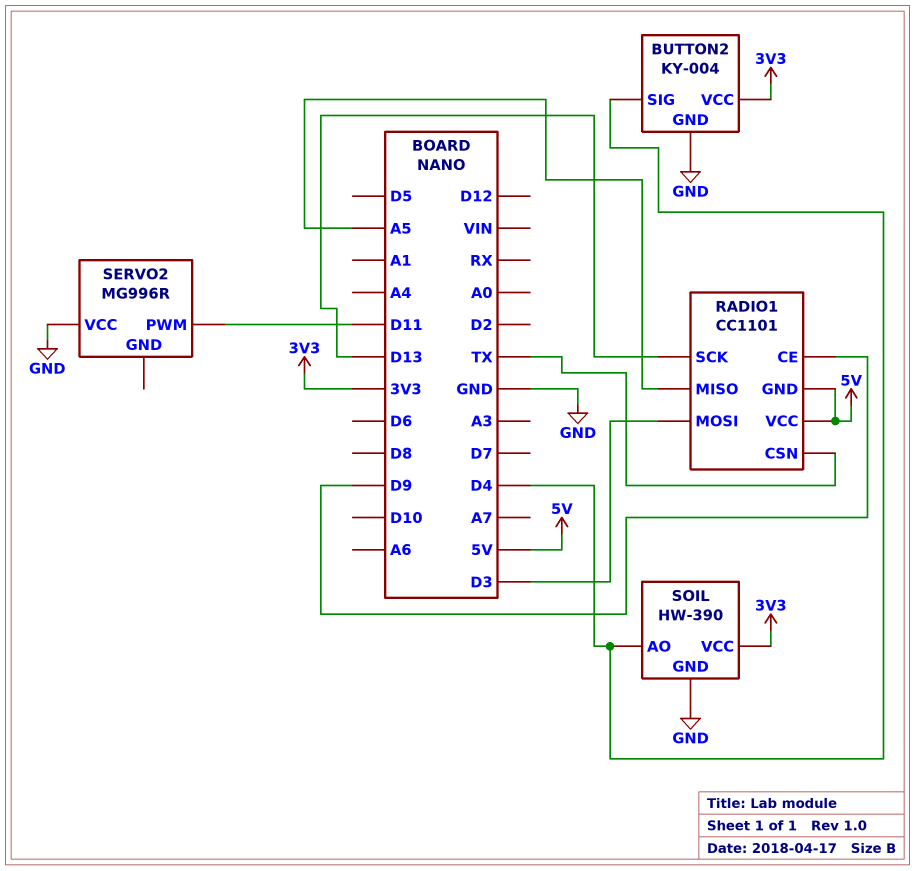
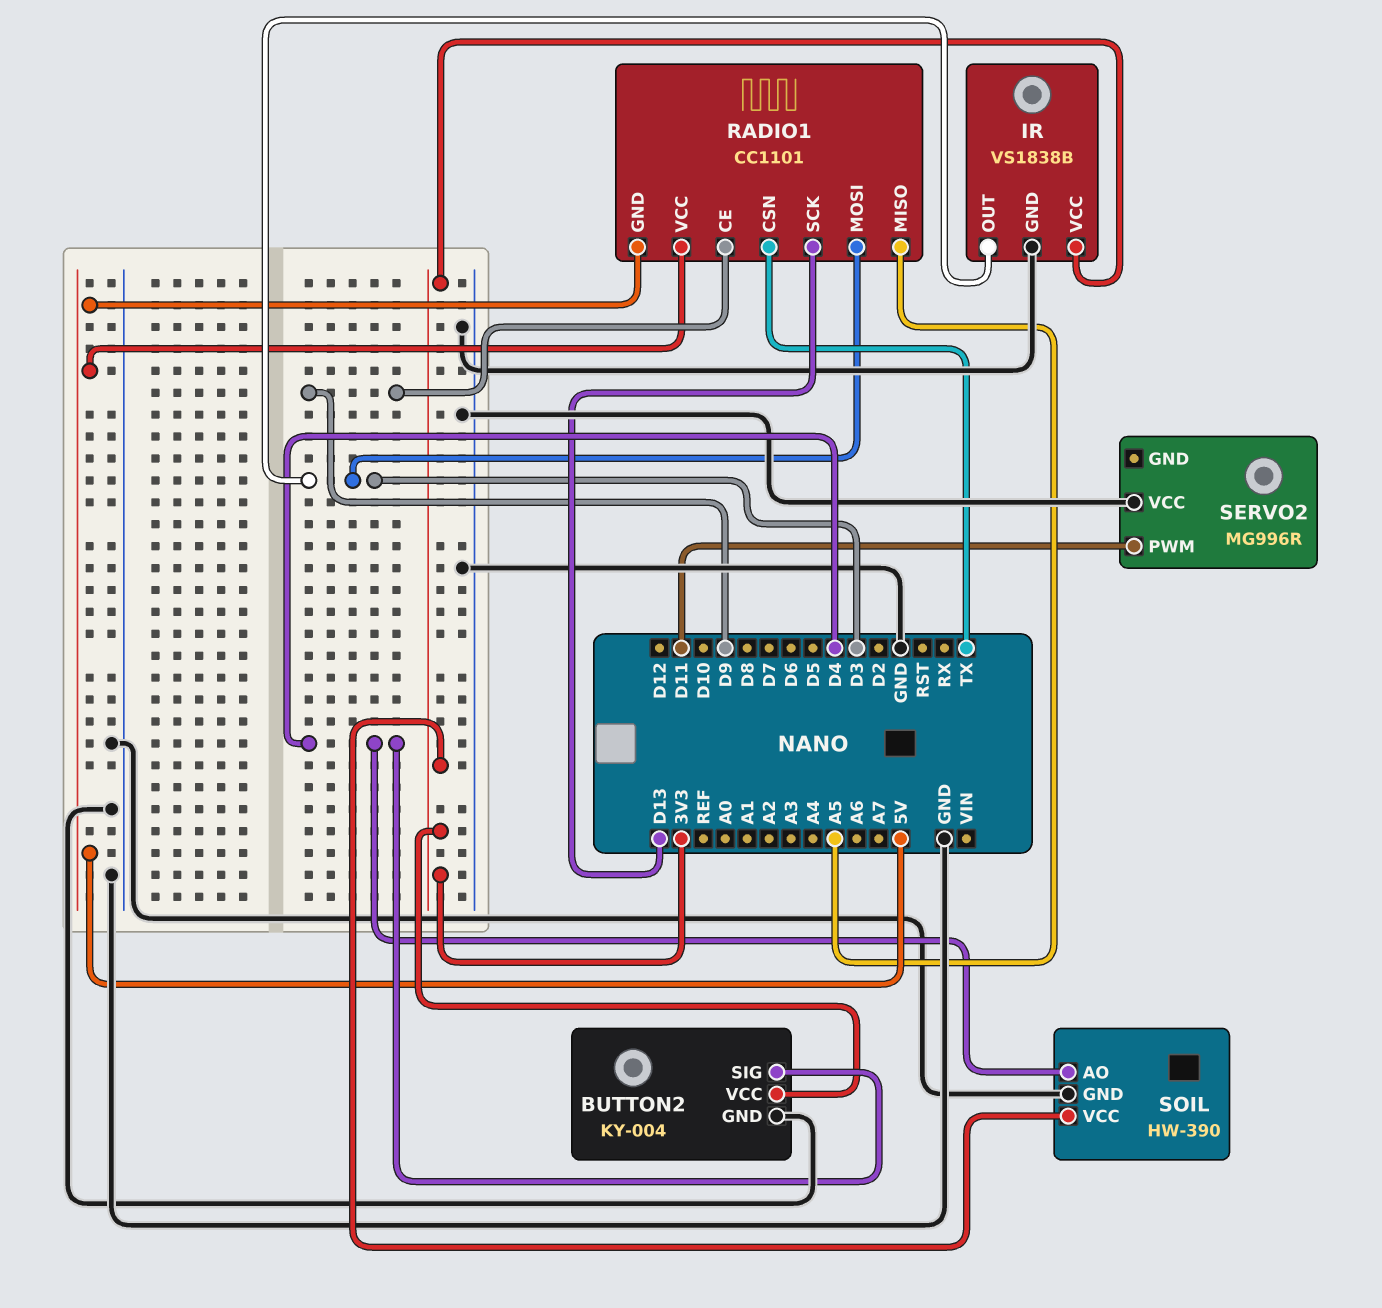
IR: none -> VS1838B
IR pin GND: none -> GND
IR pin OUT: none -> D3
IR pin VCC: none -> 3V3

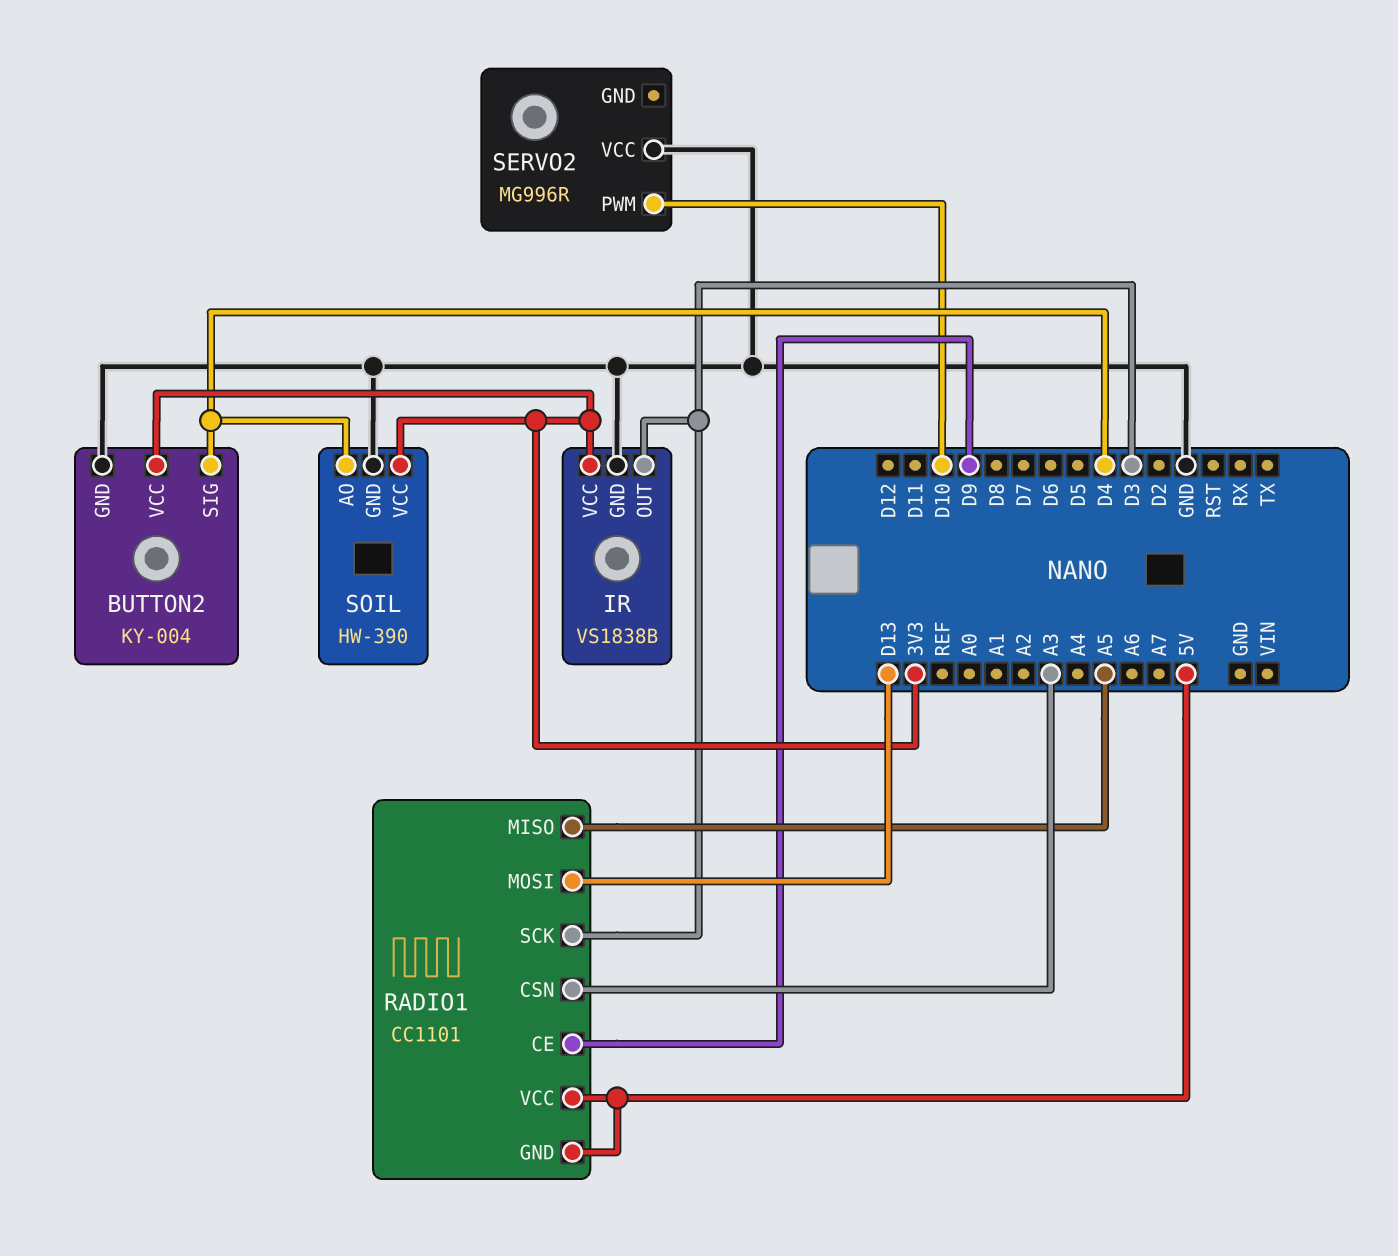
RADIO1 pin CSN: TX -> A3
RADIO1 pin MOSI: D3 -> D13
RADIO1 pin SCK: D13 -> D3
SERVO2 pin PWM: D11 -> D10

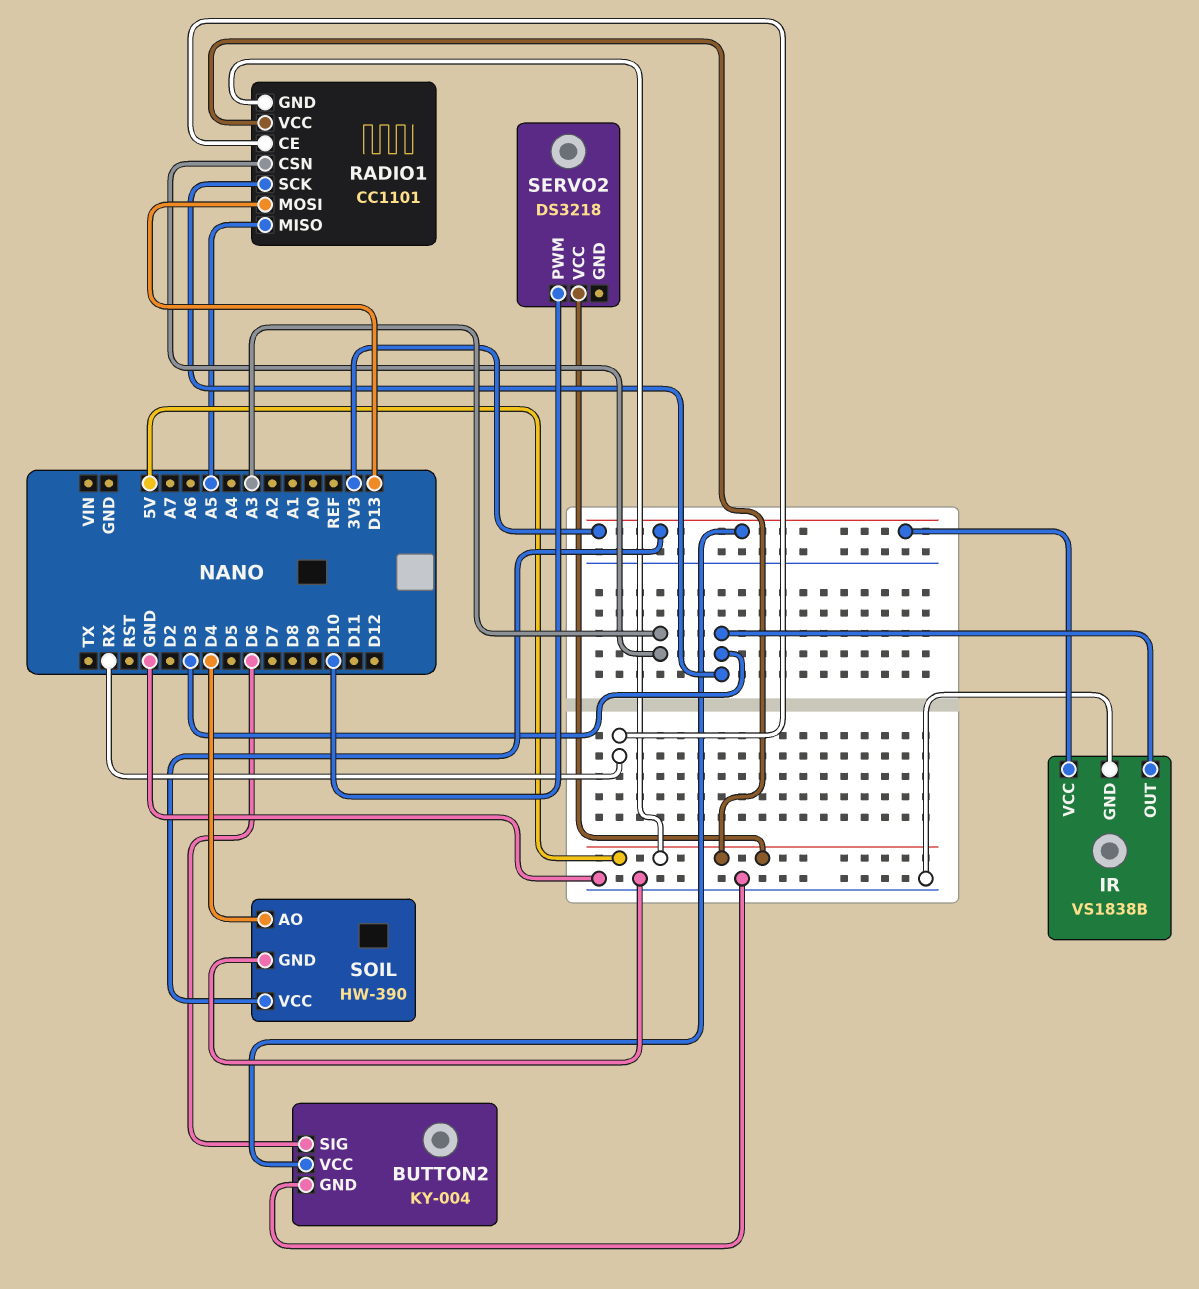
BUTTON2 pin SIG: D4 -> D6
RADIO1 pin CE: D9 -> RX
SERVO2: MG996R -> DS3218
SERVO2 pin VCC: GND -> 5V

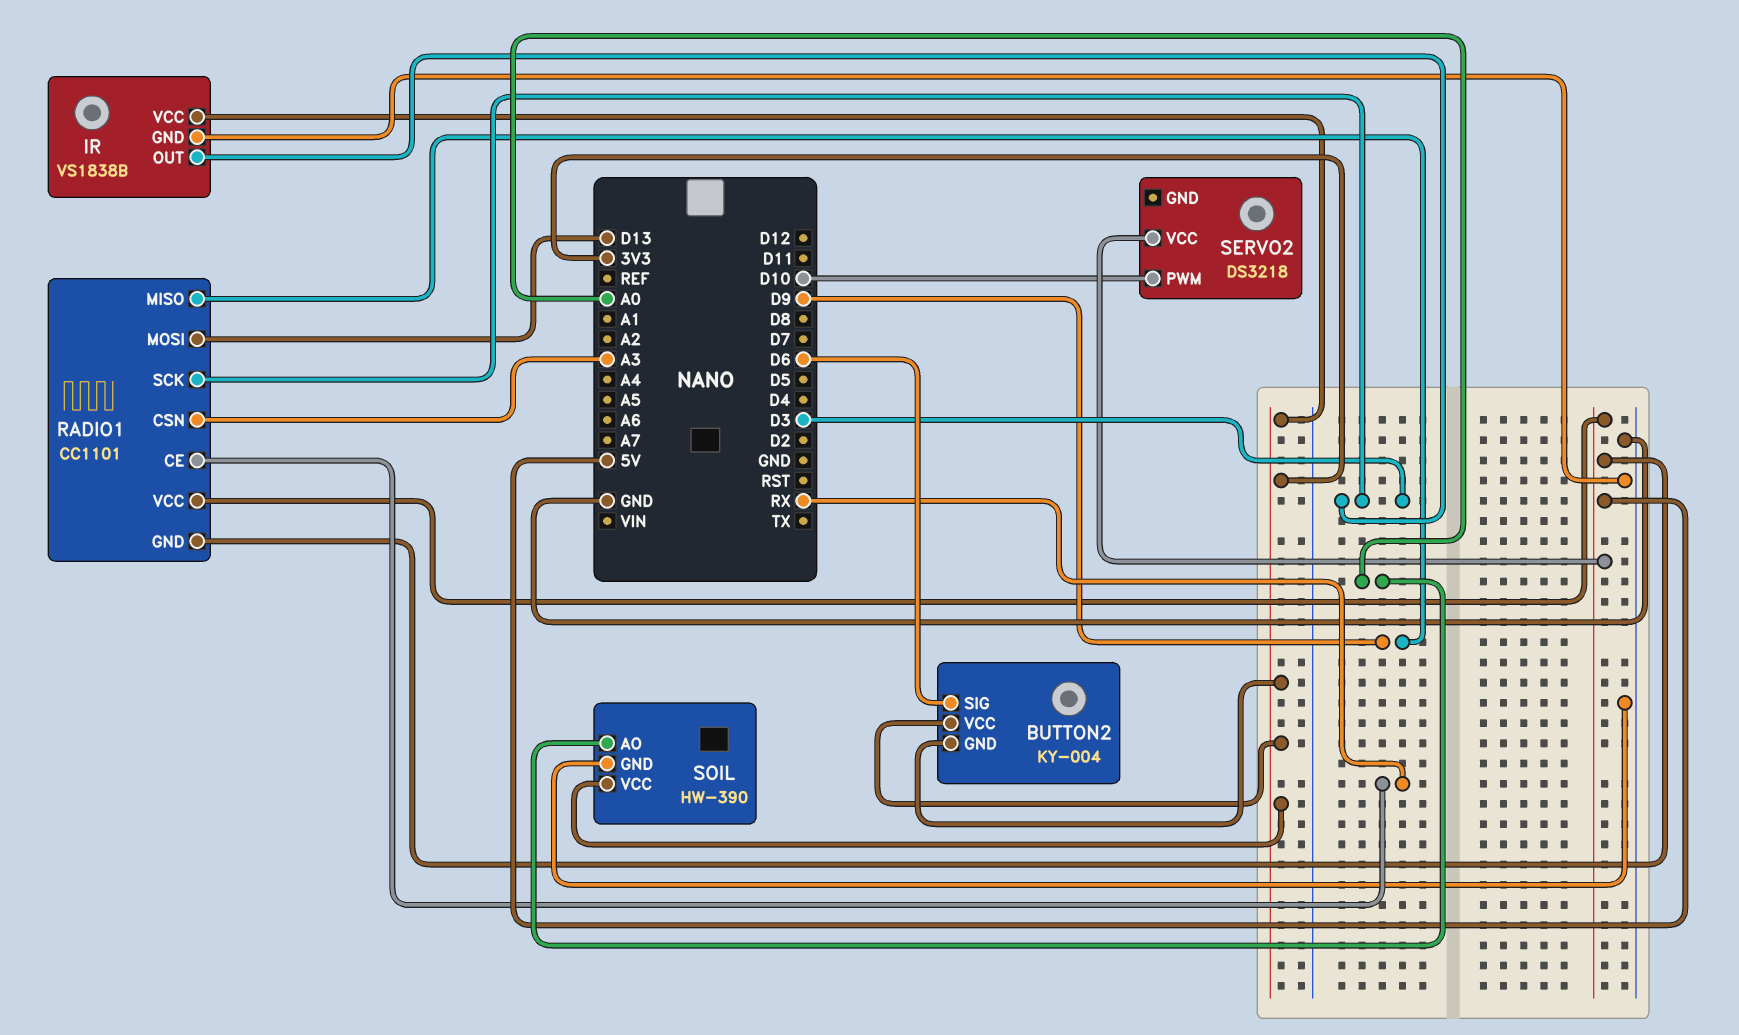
BUTTON2 pin GND: GND -> 3V3
RADIO1 pin MISO: A5 -> D9
SOIL pin AO: D4 -> A0

